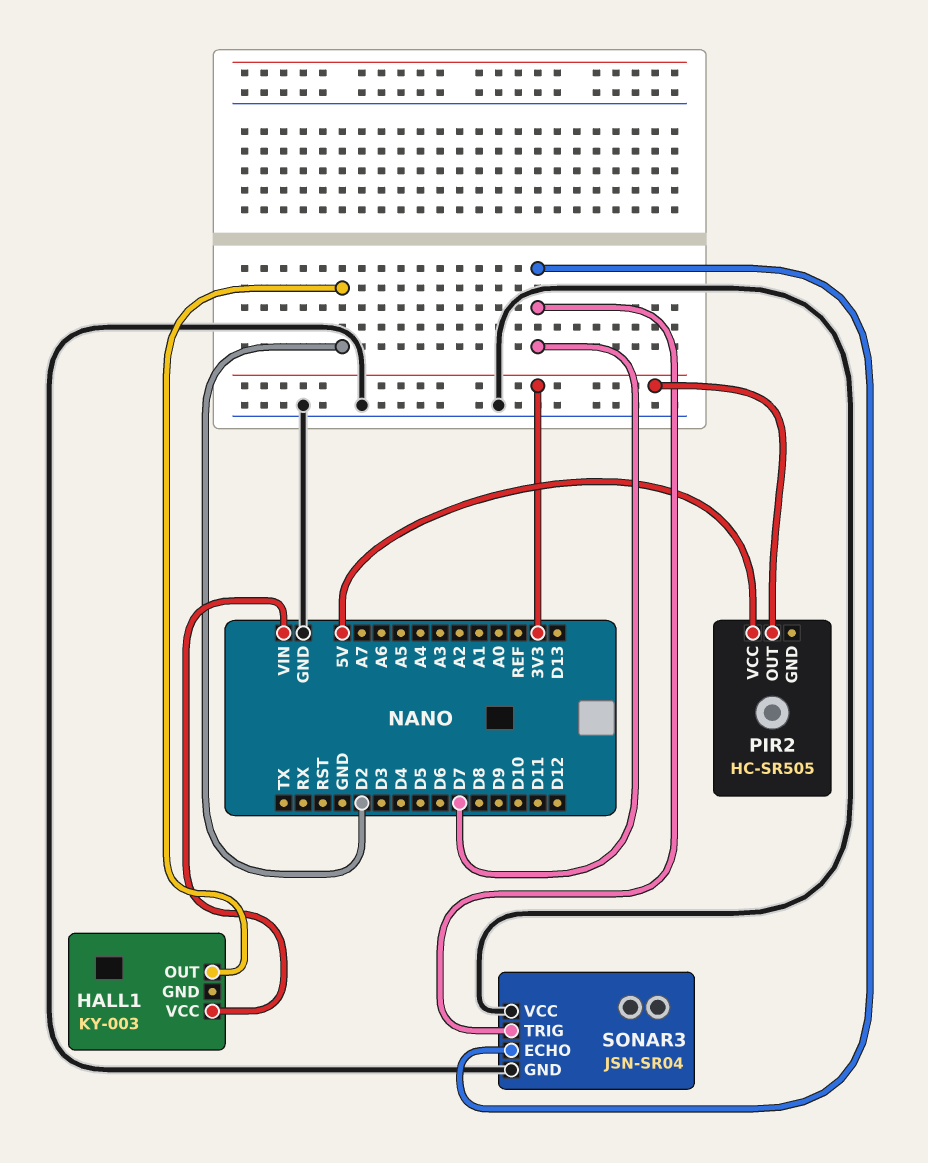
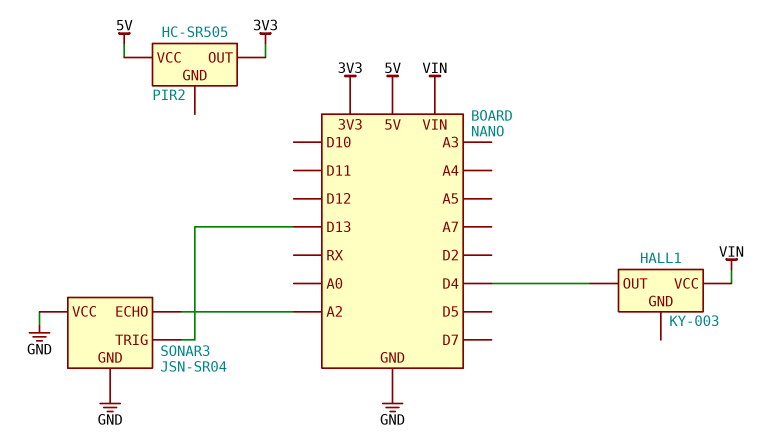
HALL1 pin OUT: D2 -> D4
SONAR3 pin ECHO: D7 -> A2
SONAR3 pin TRIG: D7 -> D13

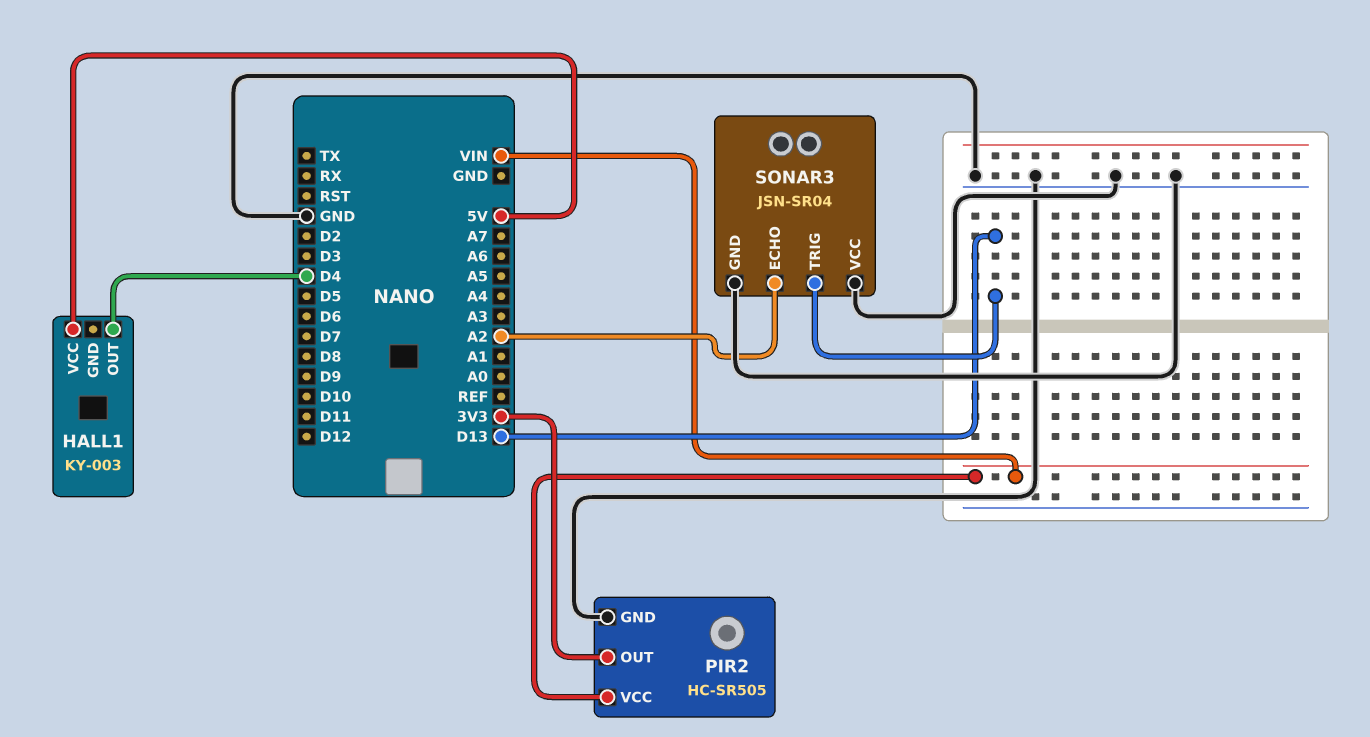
HALL1 pin VCC: VIN -> 5V
PIR2 pin GND: none -> GND
PIR2 pin VCC: 5V -> VIN

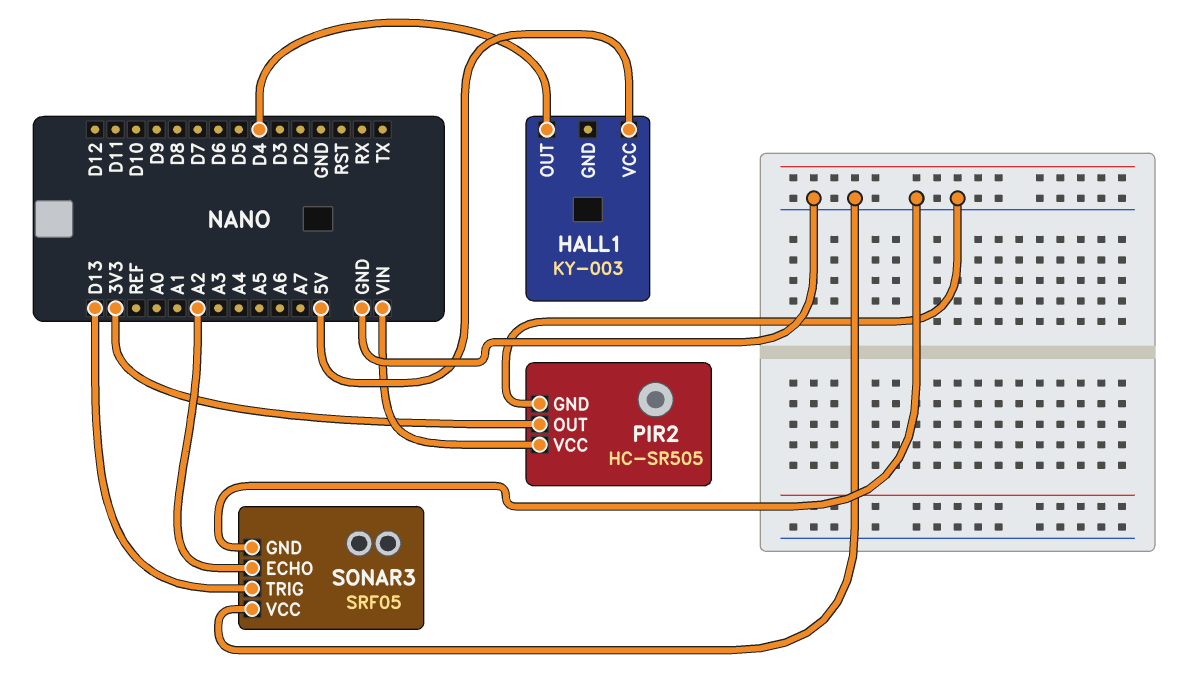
SONAR3: JSN-SR04 -> SRF05

